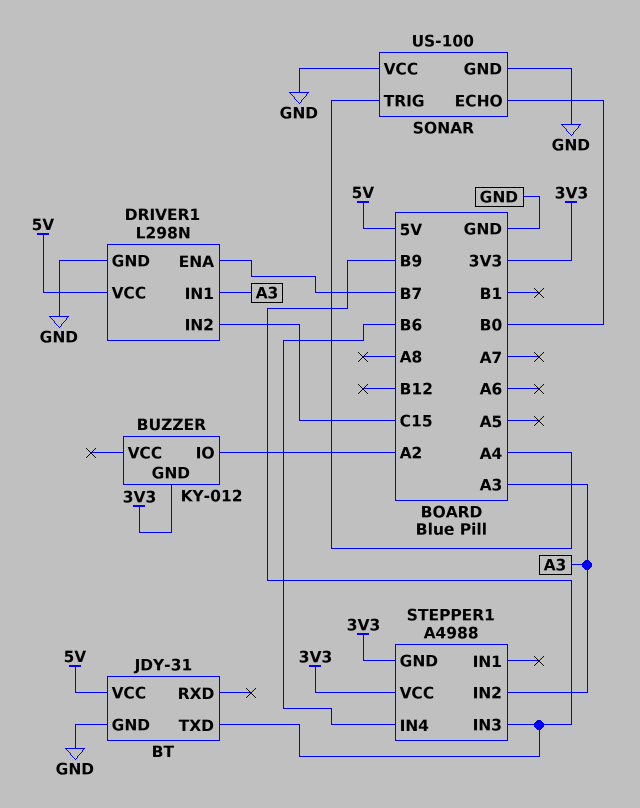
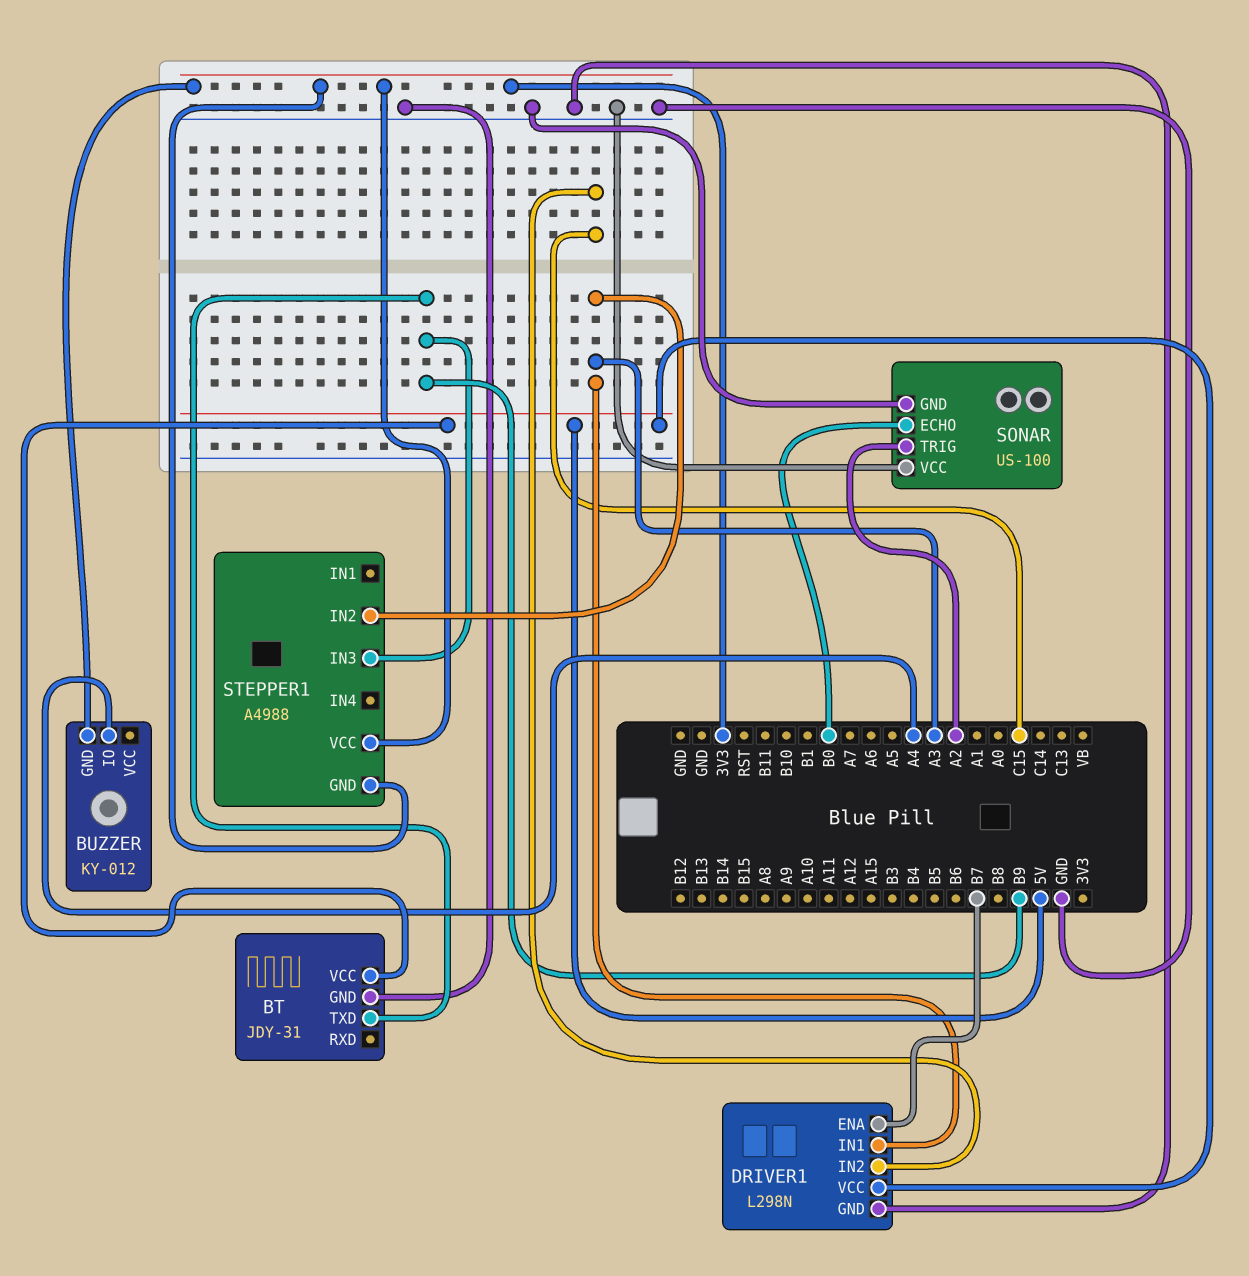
BUZZER pin IO: A2 -> A4
SONAR pin TRIG: A4 -> A2
STEPPER1 pin IN4: B6 -> none

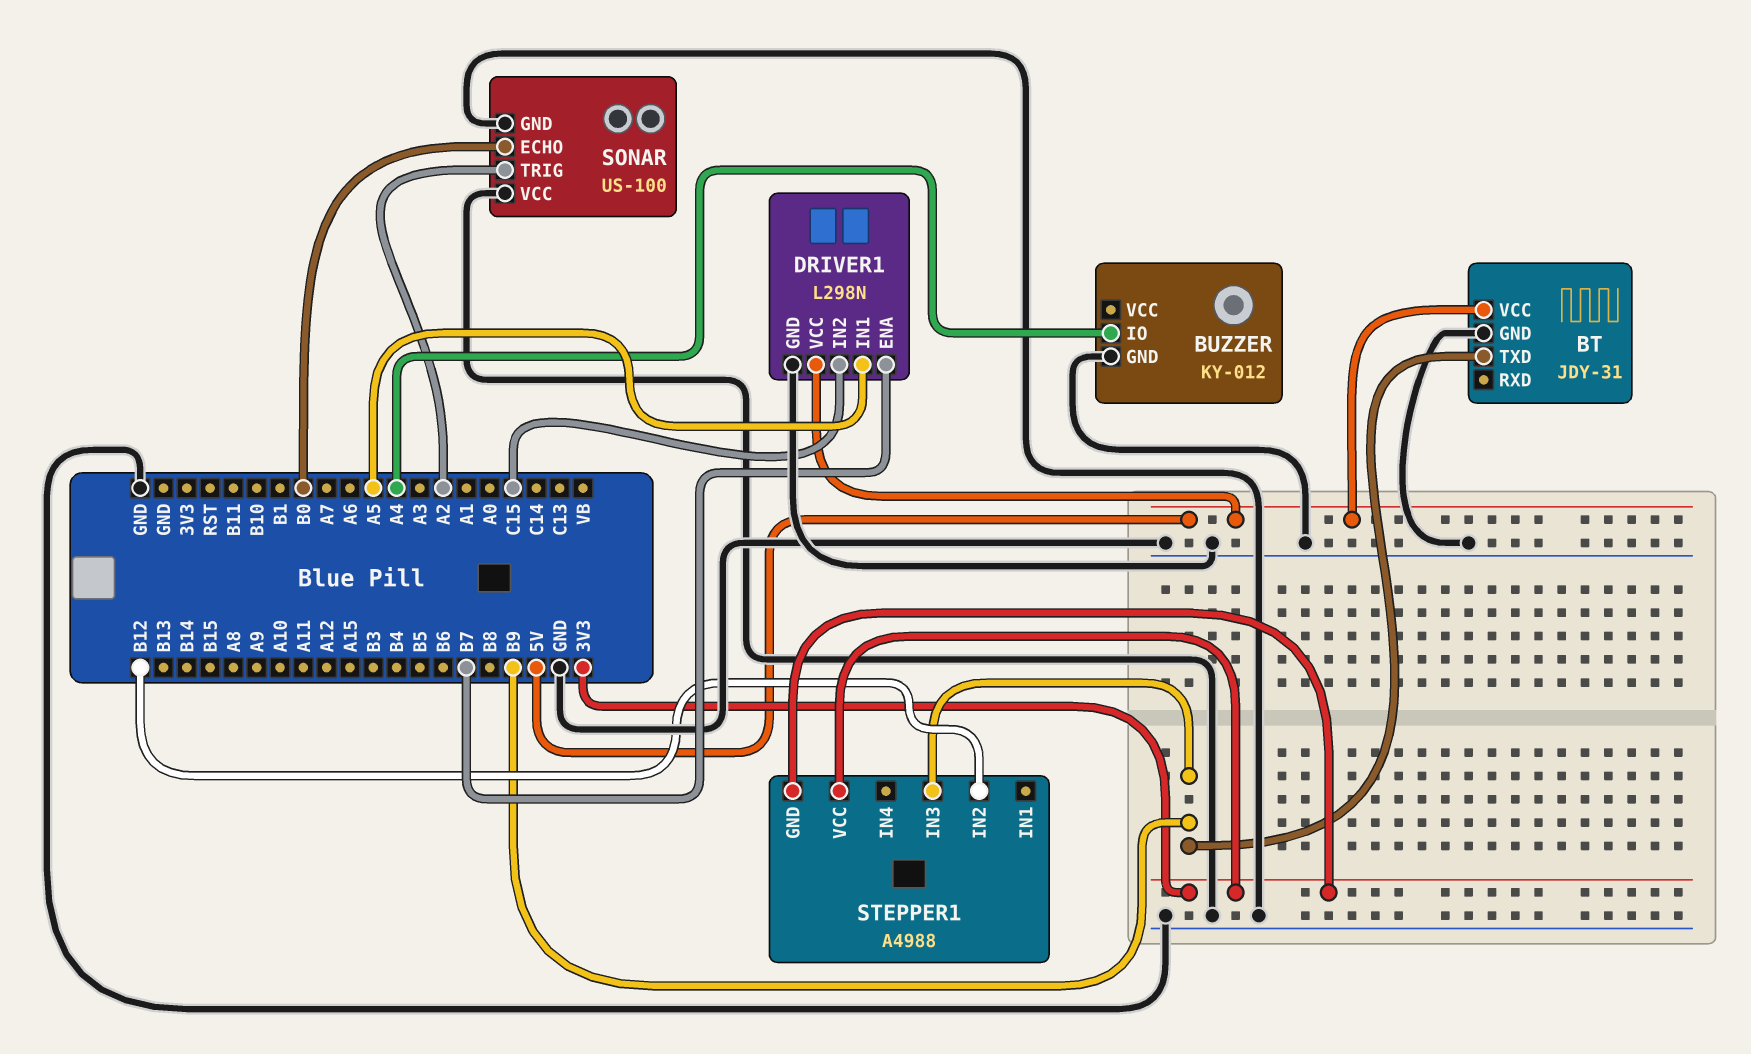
BUZZER pin GND: 3V3 -> GND
DRIVER1 pin IN1: A3 -> A5
STEPPER1 pin IN2: A3 -> B12

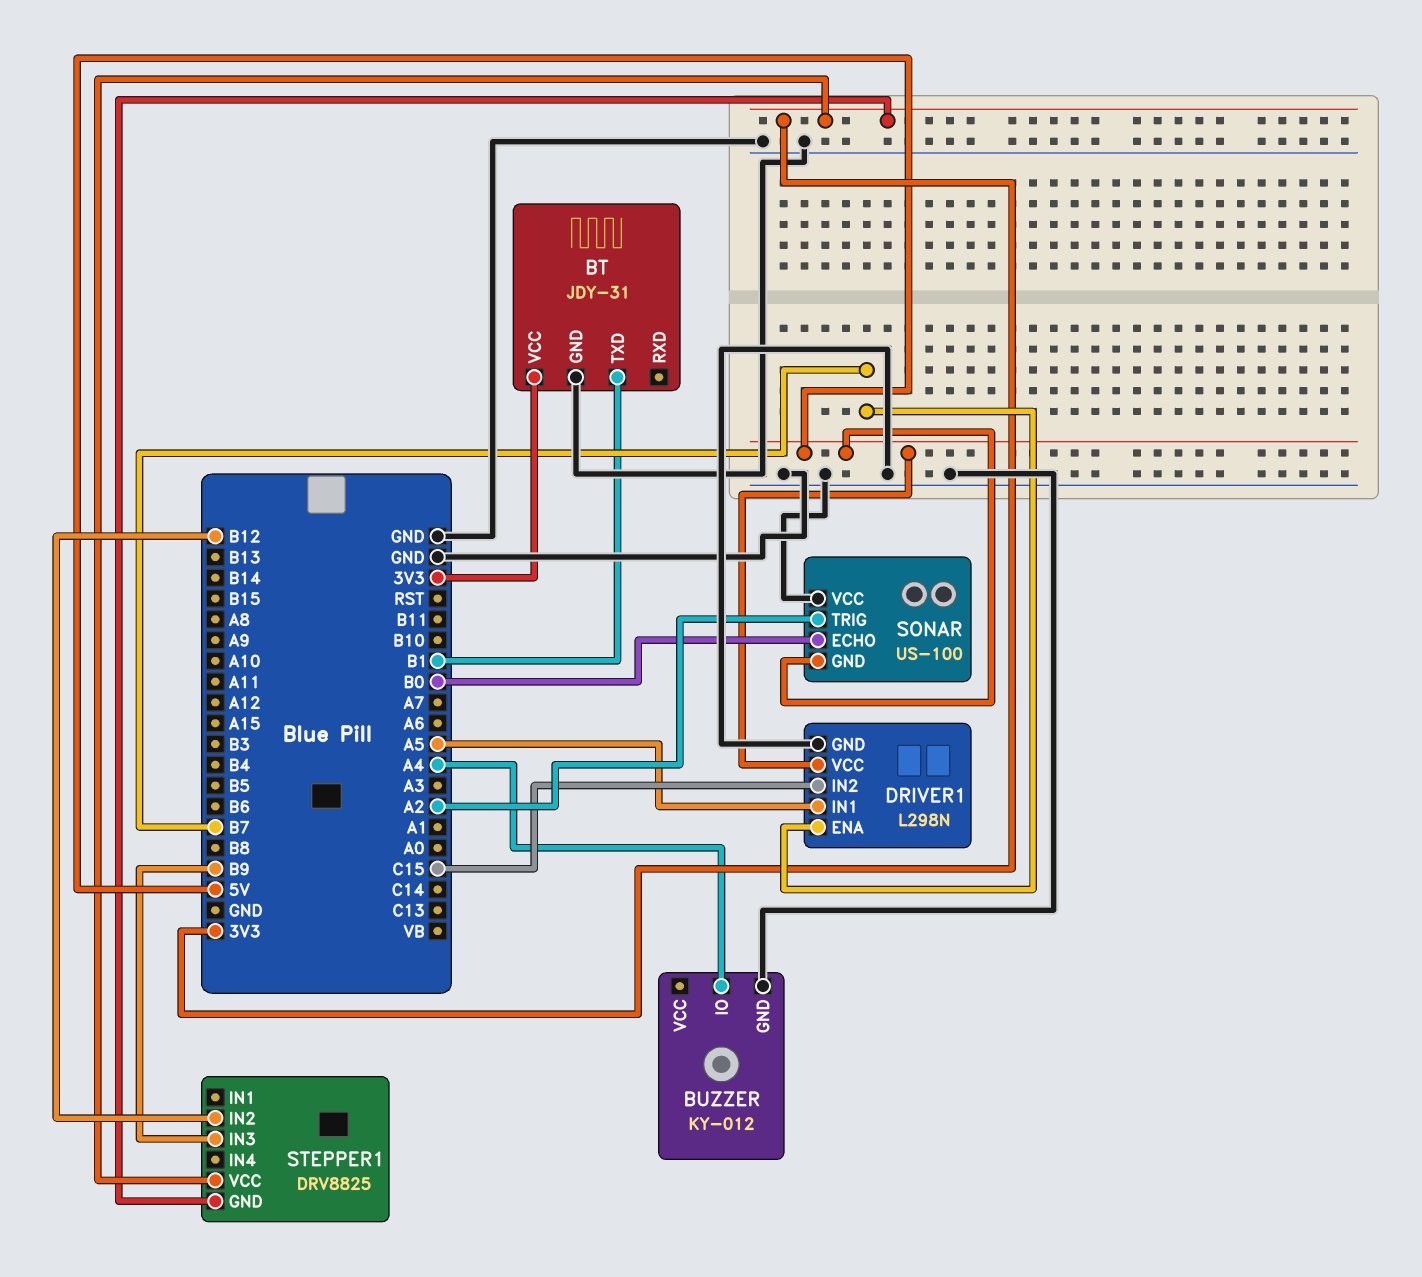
BT pin TXD: B9 -> B1
BT pin VCC: 5V -> 3V3
SONAR pin GND: GND -> 5V
STEPPER1: A4988 -> DRV8825

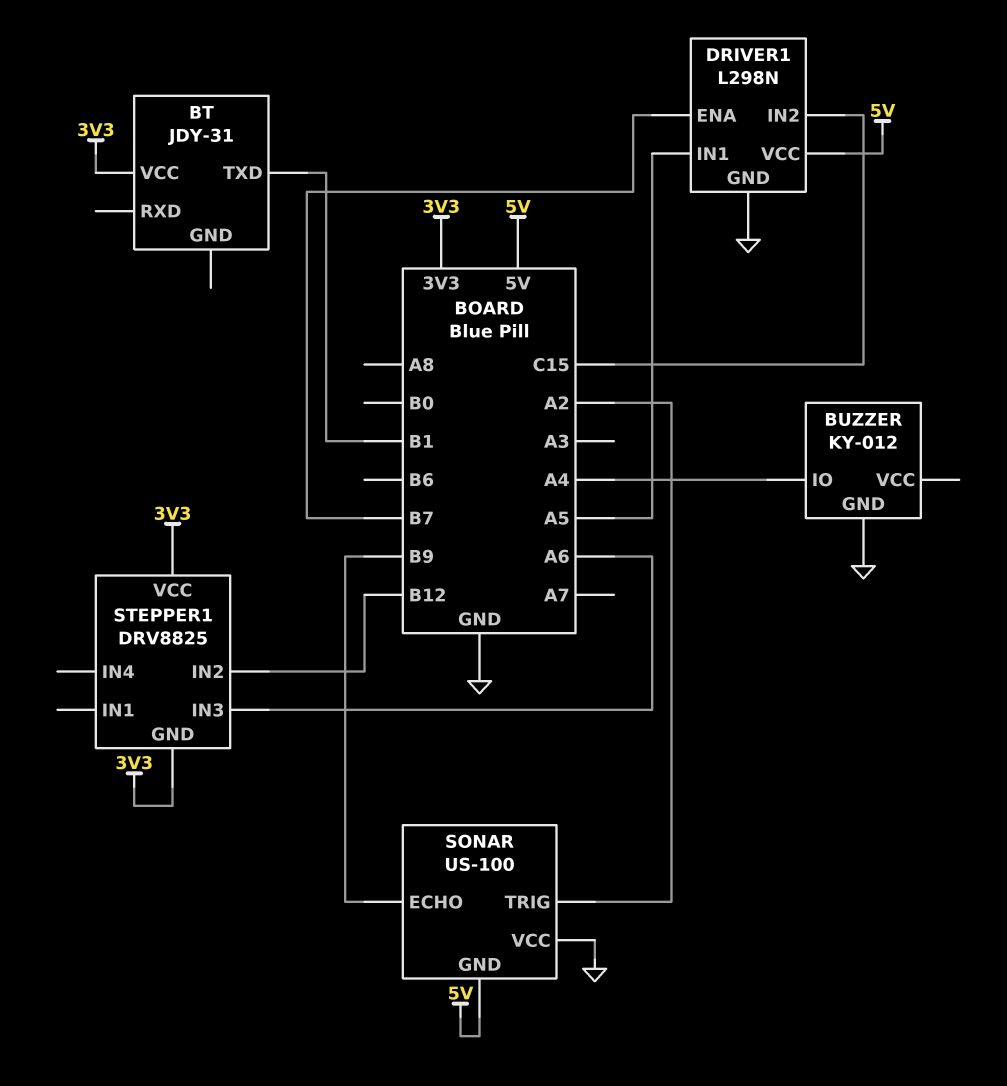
BT pin GND: GND -> none
SONAR pin ECHO: B0 -> B9
STEPPER1 pin IN3: B9 -> A6

